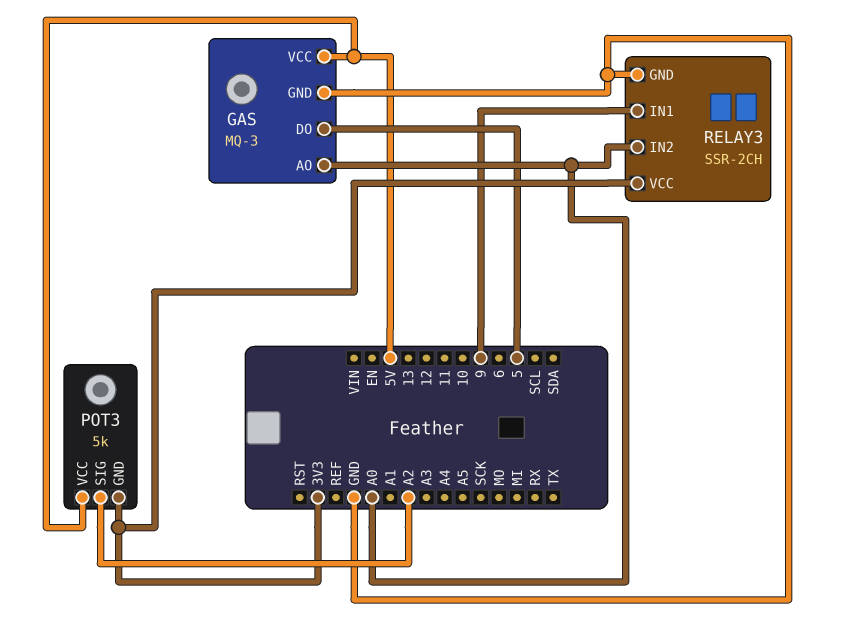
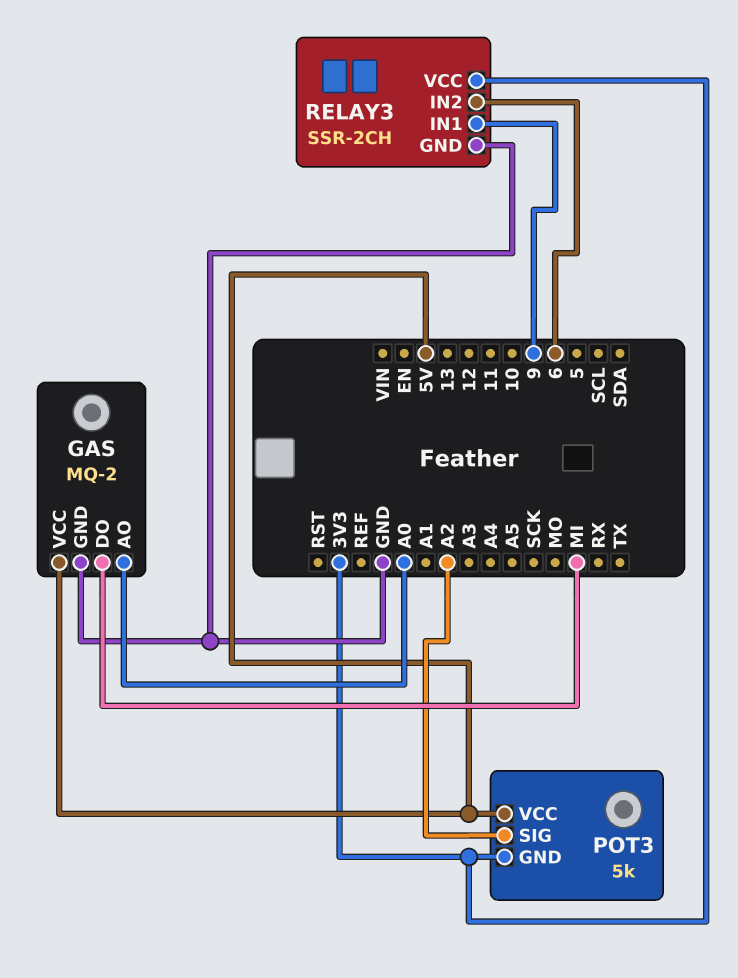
GAS: MQ-3 -> MQ-2
GAS pin DO: 5 -> MI
RELAY3 pin IN2: A0 -> 6

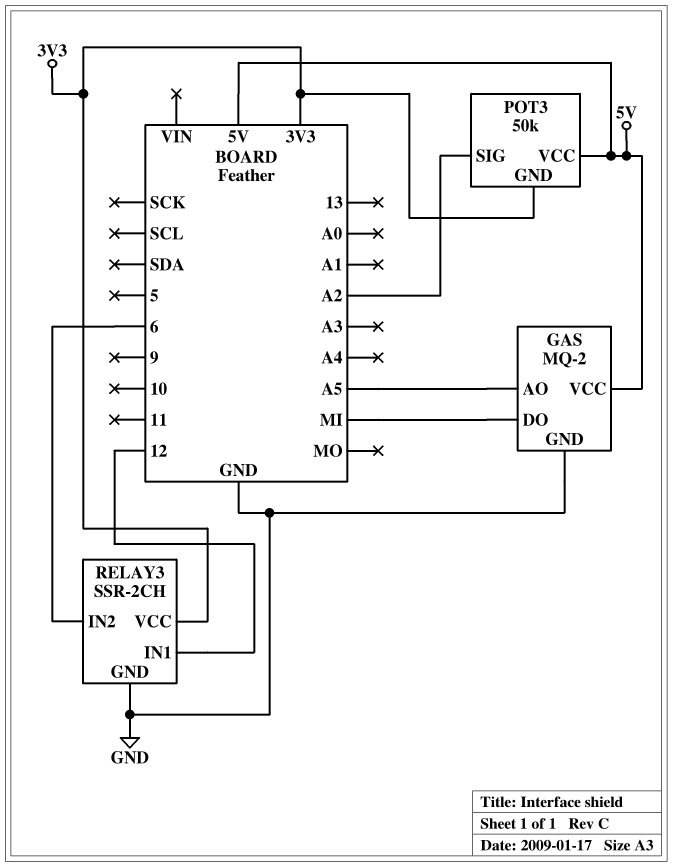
GAS pin AO: A0 -> A5
POT3: 5k -> 50k
RELAY3 pin IN1: 9 -> 12

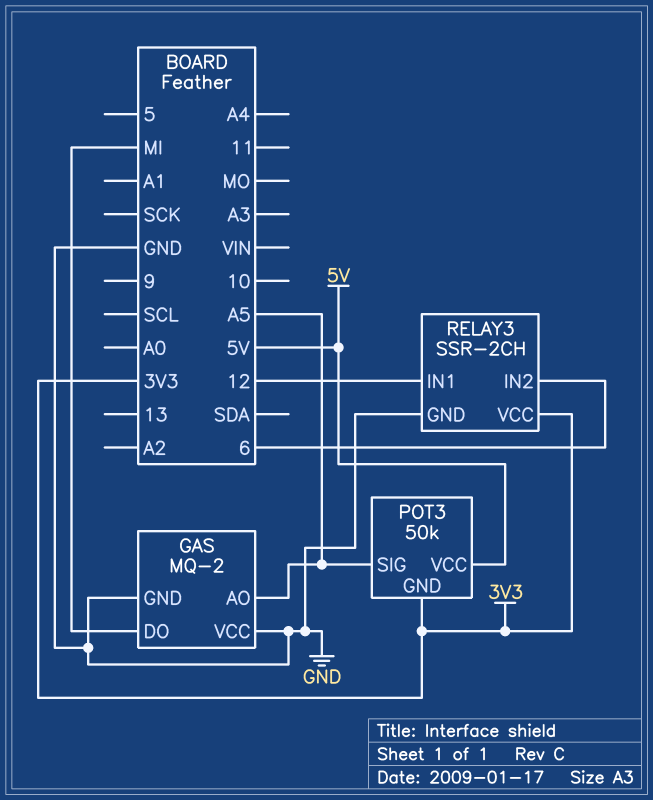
GAS pin VCC: 5V -> GND
POT3 pin SIG: A2 -> A5

